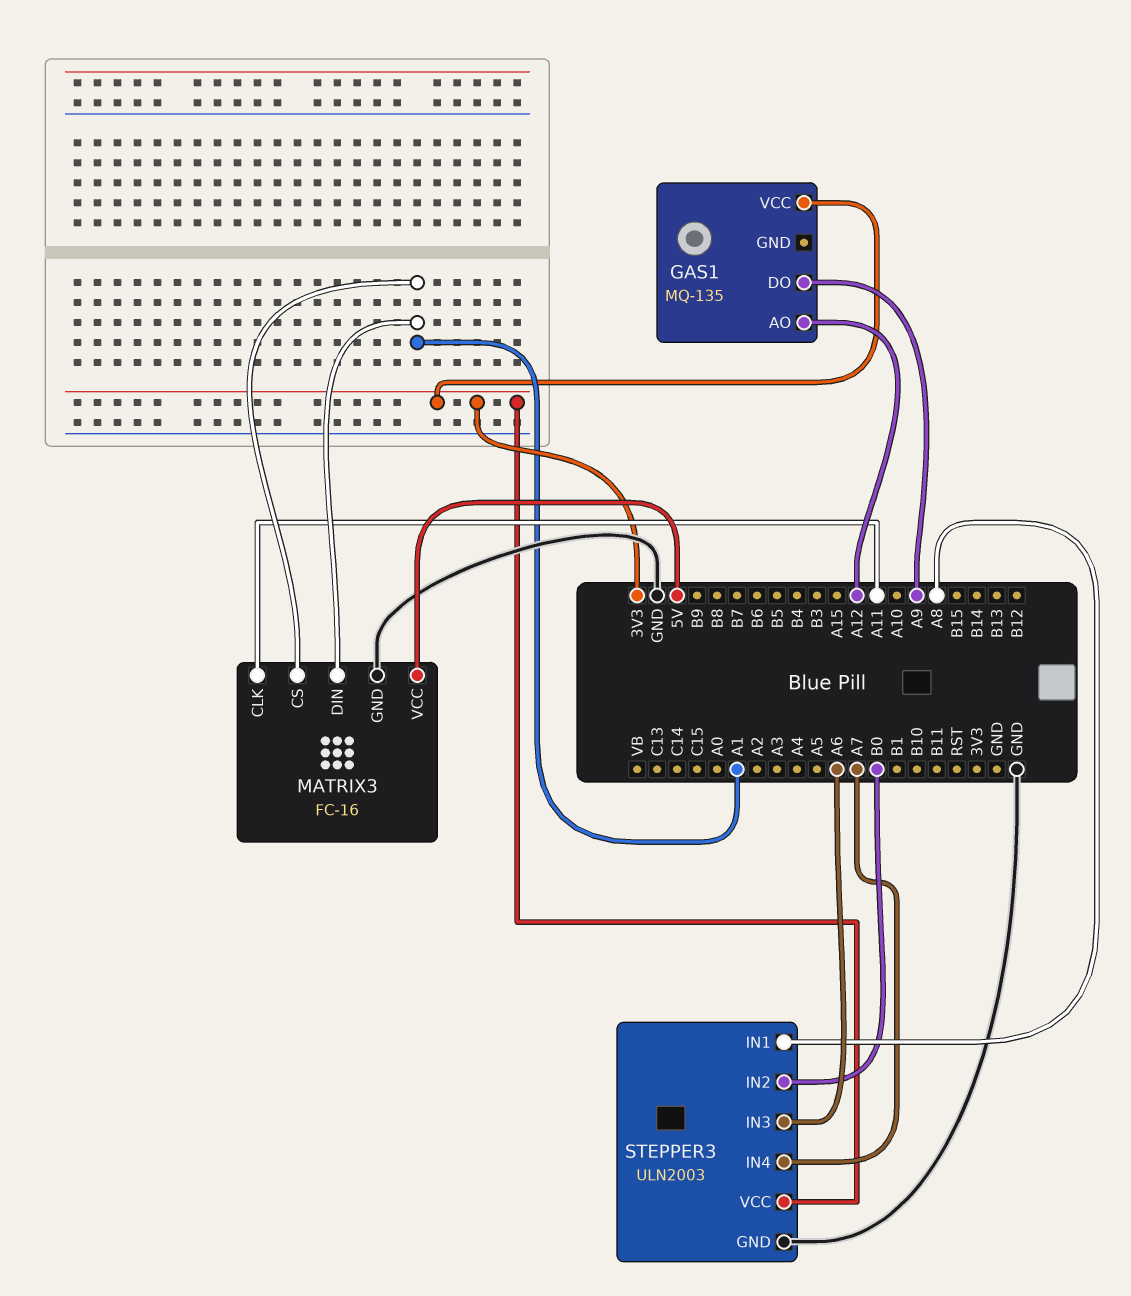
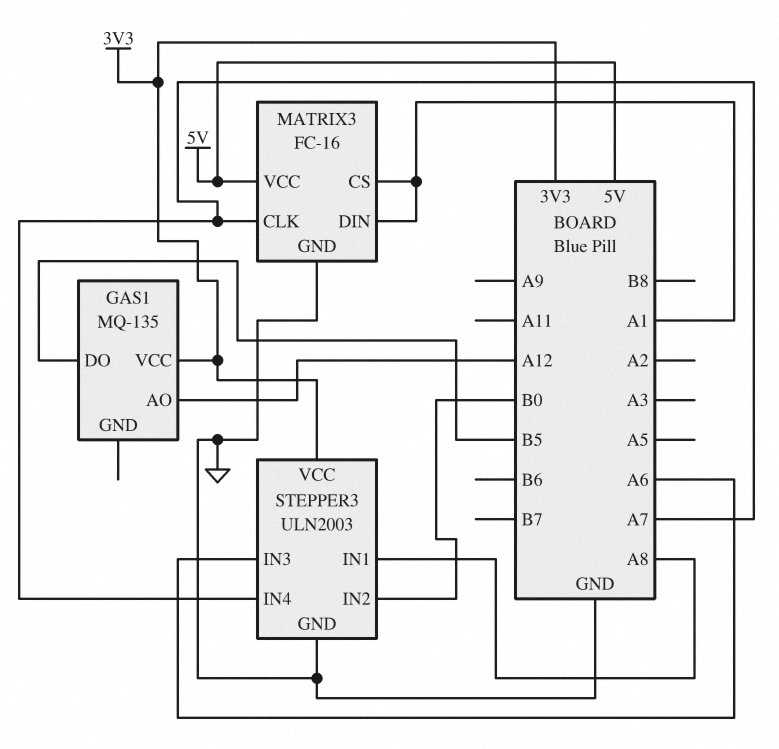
GAS1 pin DO: A9 -> B5
MATRIX3 pin CLK: A11 -> A7

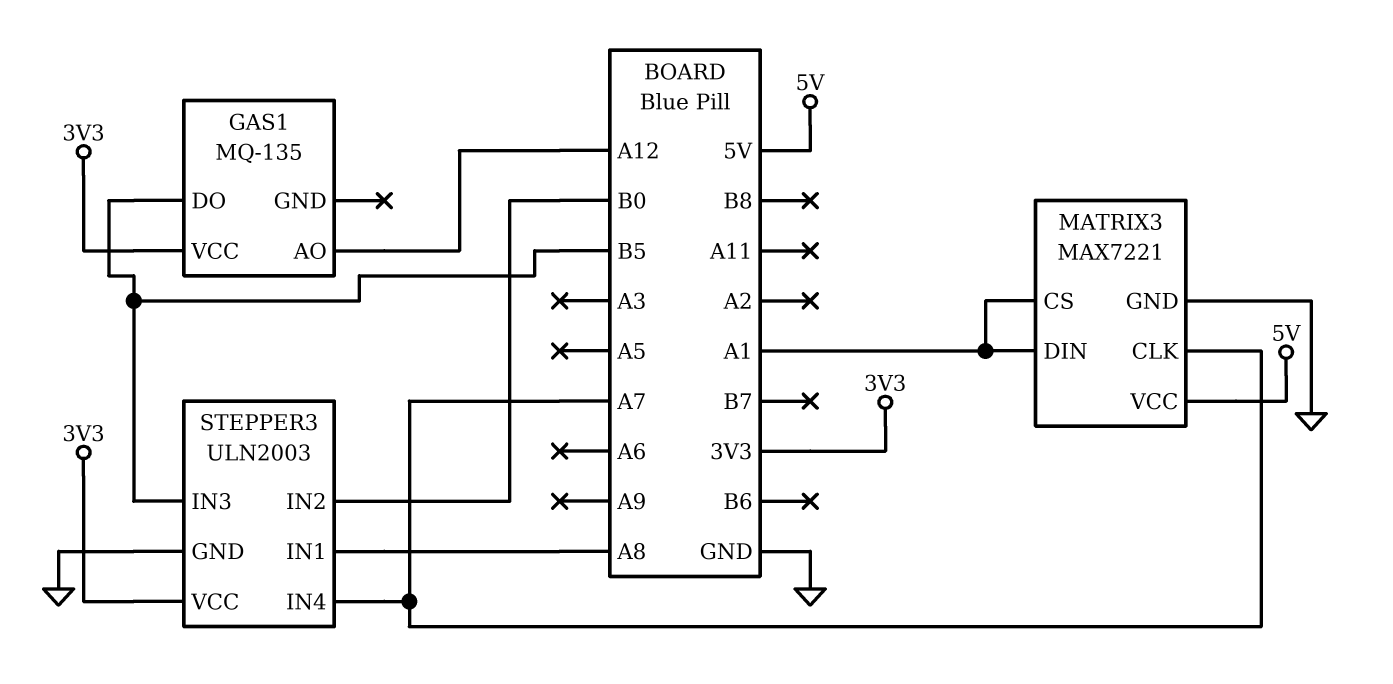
MATRIX3: FC-16 -> MAX7221
STEPPER3 pin IN3: A6 -> B5

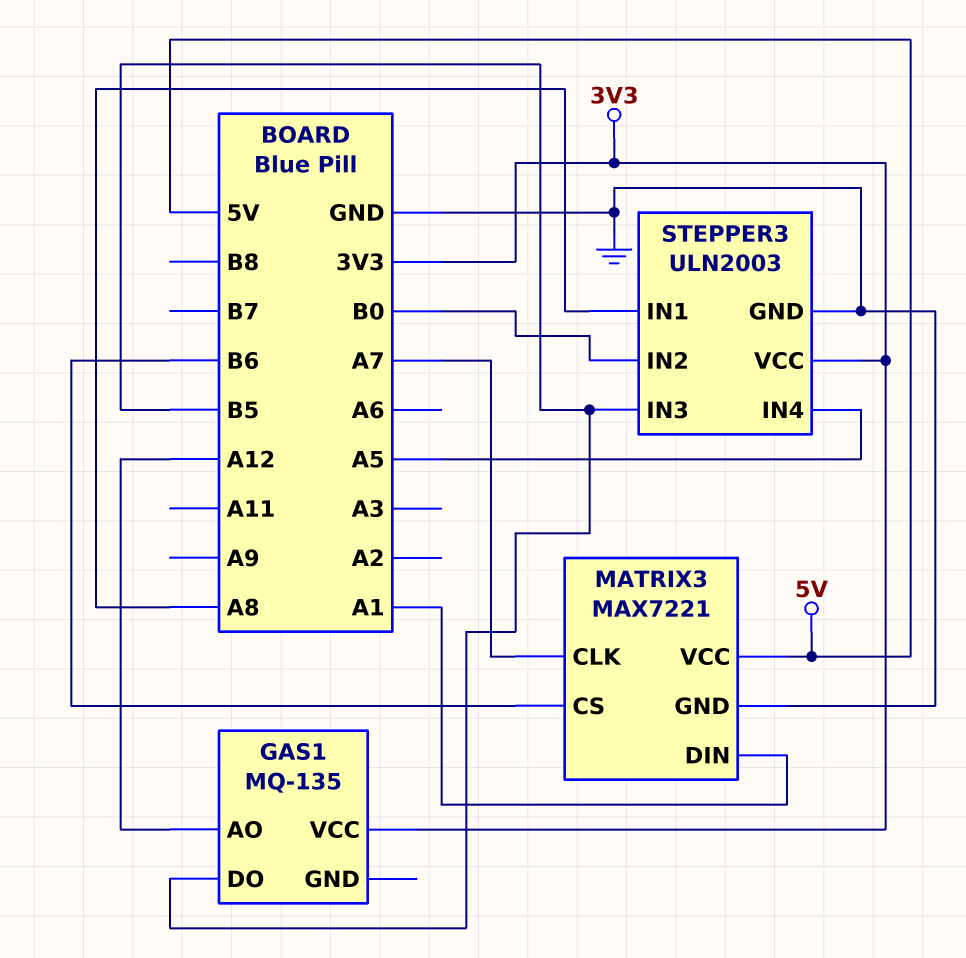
MATRIX3 pin CS: A1 -> B6
STEPPER3 pin IN4: A7 -> A5

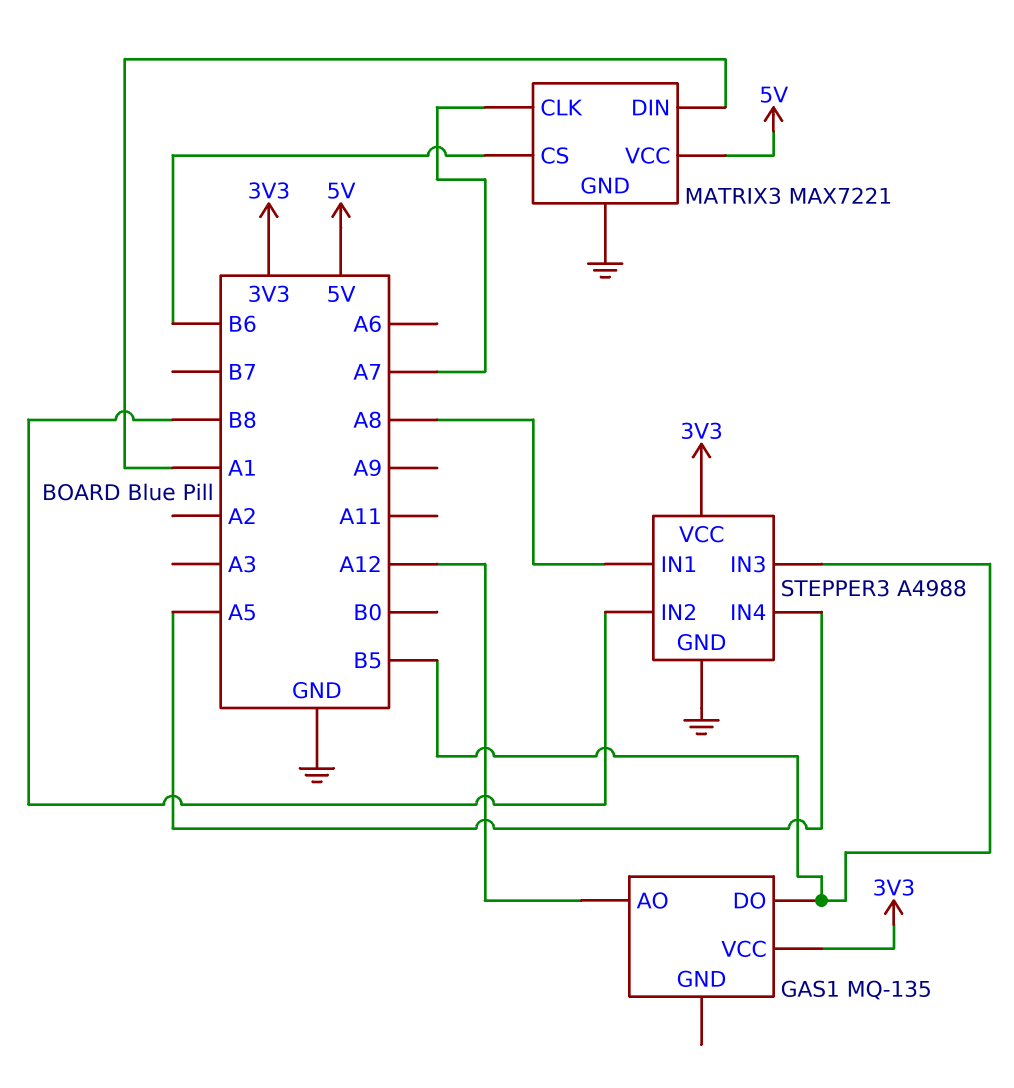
STEPPER3: ULN2003 -> A4988
STEPPER3 pin IN2: B0 -> B8

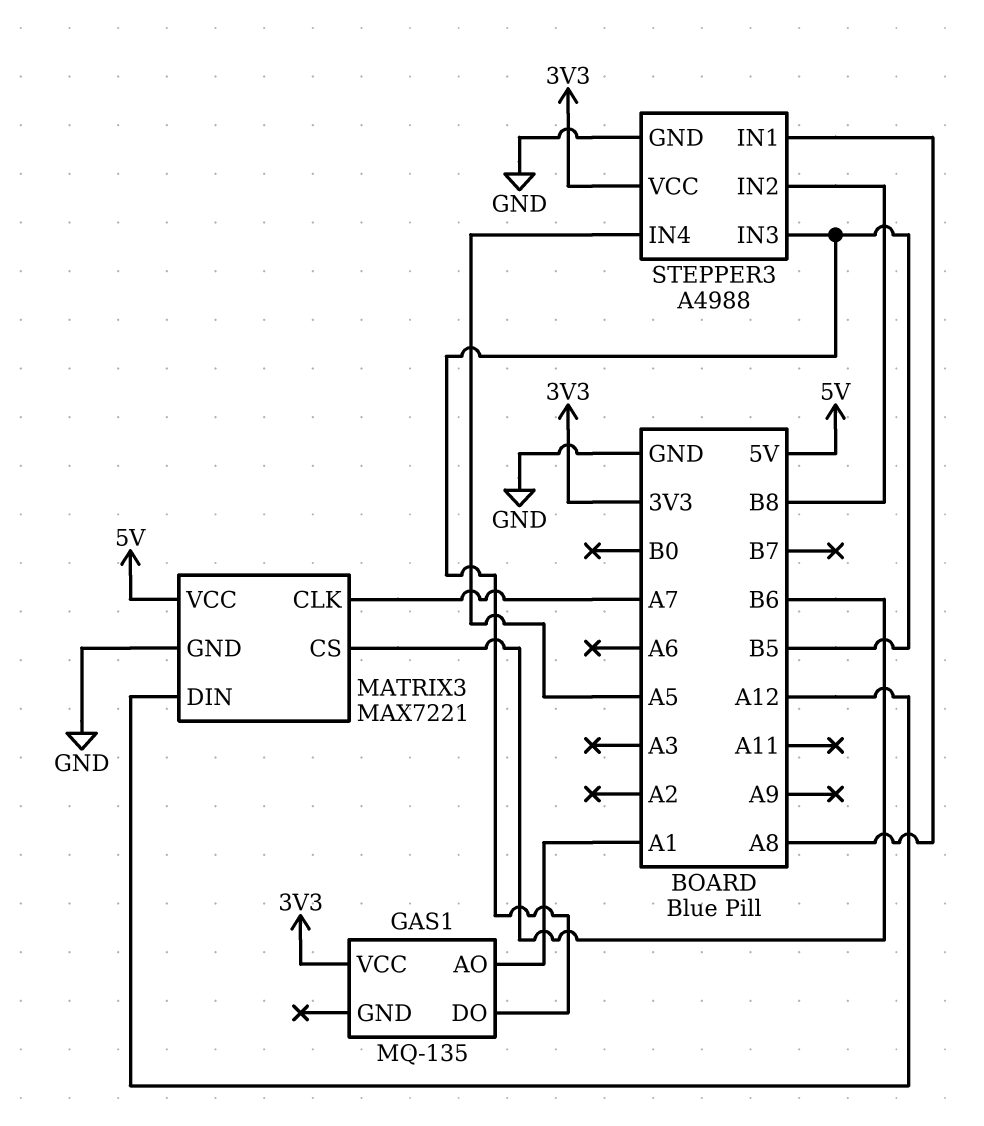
GAS1 pin AO: A12 -> A1
MATRIX3 pin DIN: A1 -> A12

